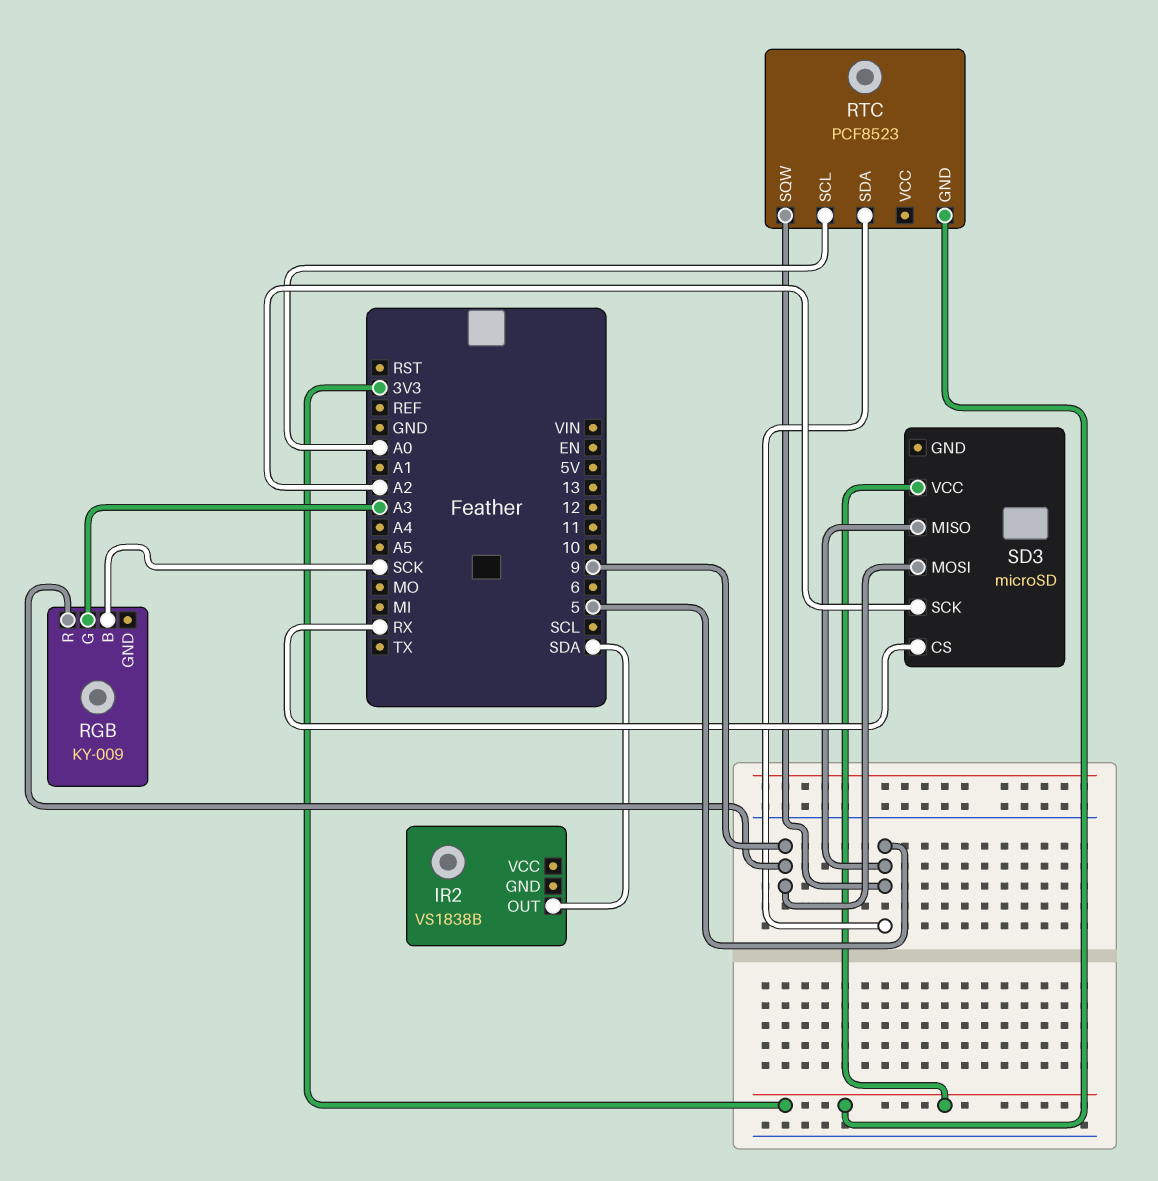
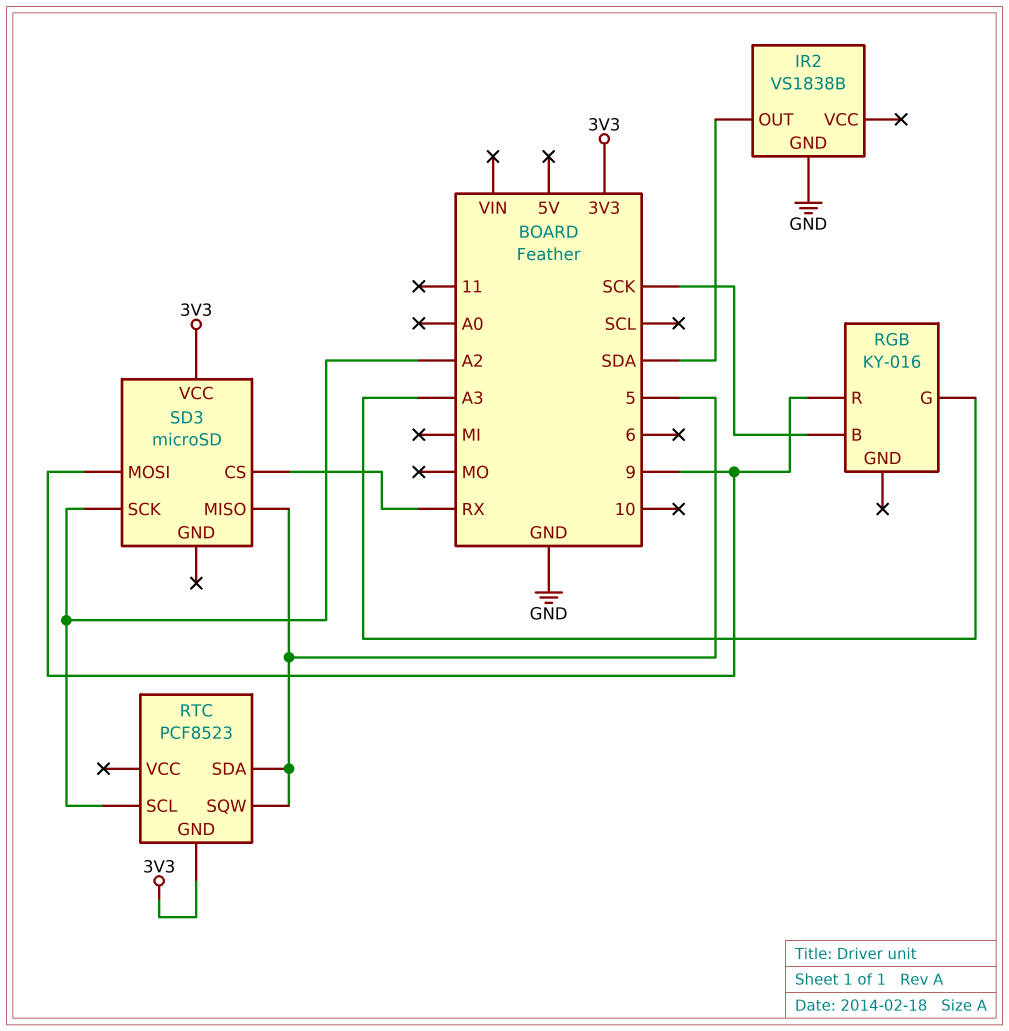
IR2 pin GND: none -> GND
RGB: KY-009 -> KY-016
RTC pin SCL: A0 -> A2

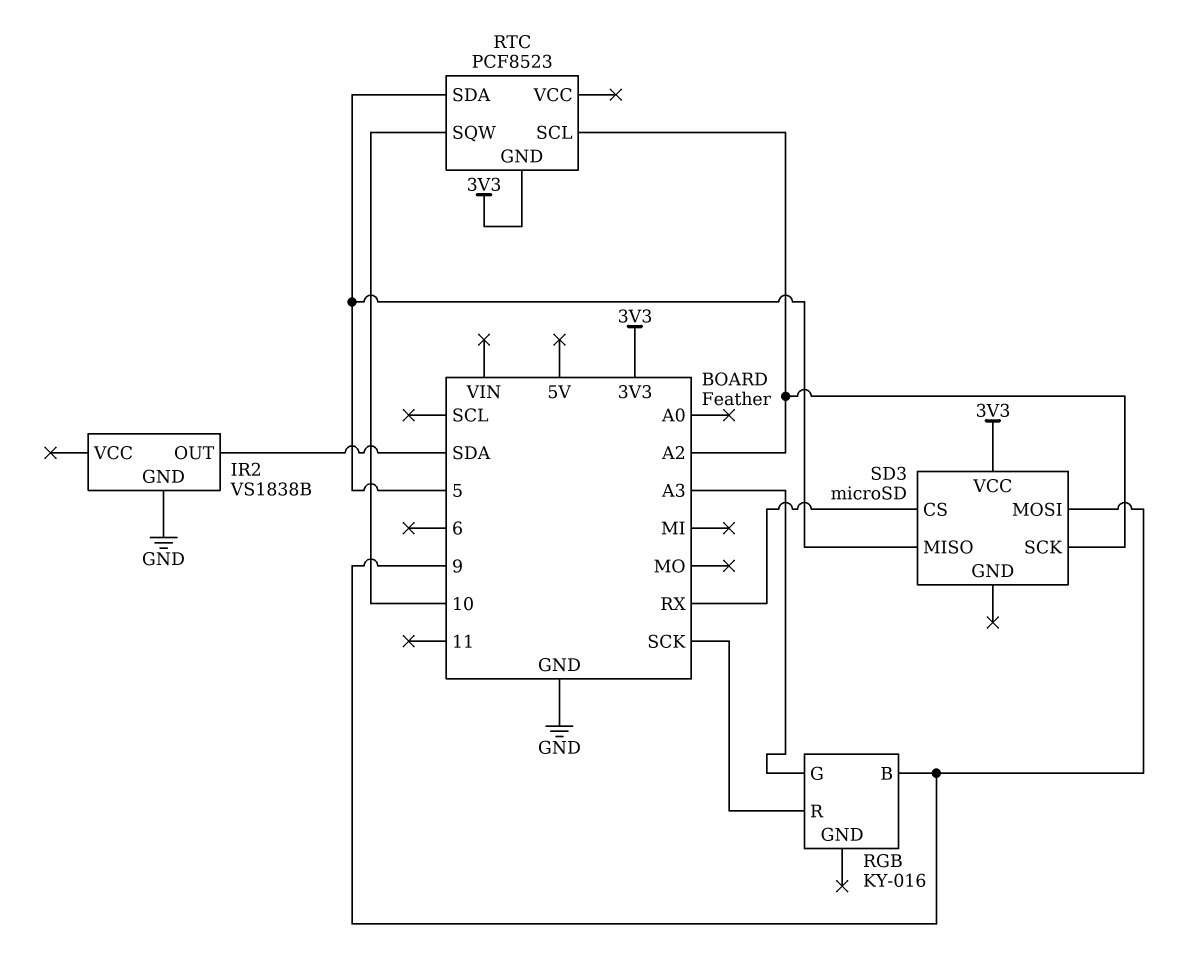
RGB pin B: SCK -> 9
RGB pin R: 9 -> SCK
RTC pin SQW: 5 -> 10

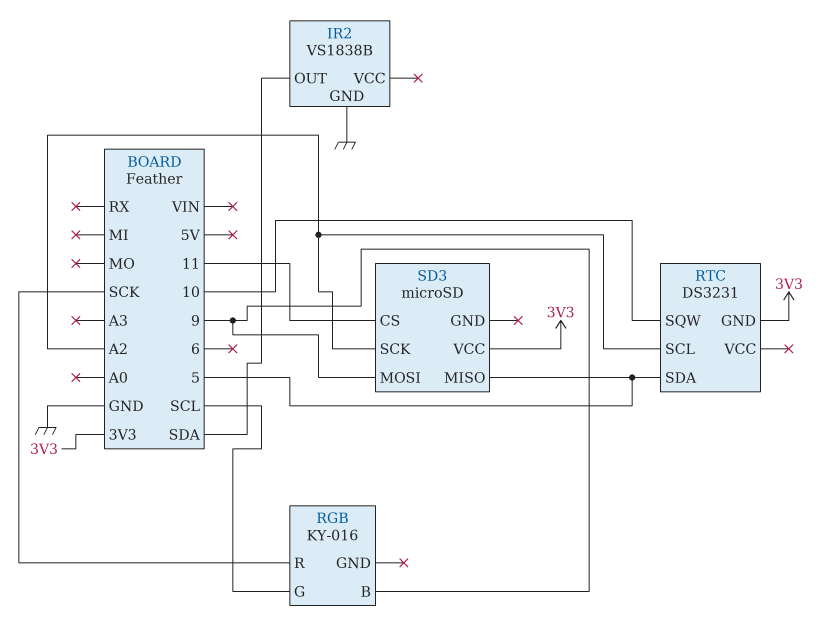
RGB pin G: A3 -> SCL
RTC: PCF8523 -> DS3231
SD3 pin CS: RX -> 11

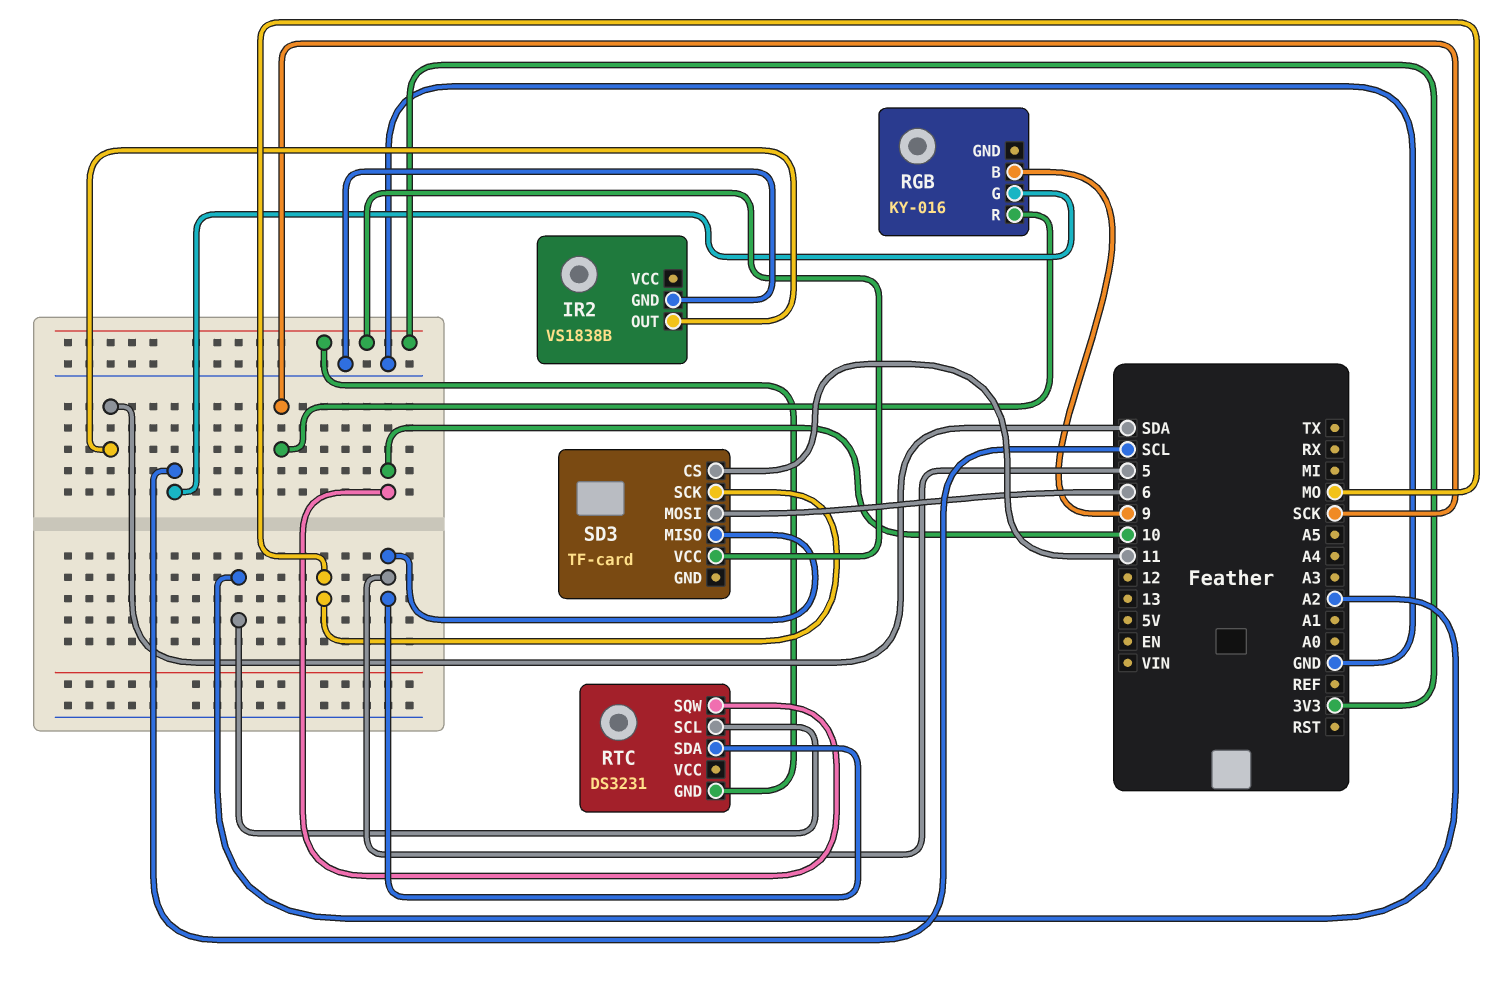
SD3: microSD -> TF-card
SD3 pin MOSI: 9 -> 6
SD3 pin SCK: A2 -> MO

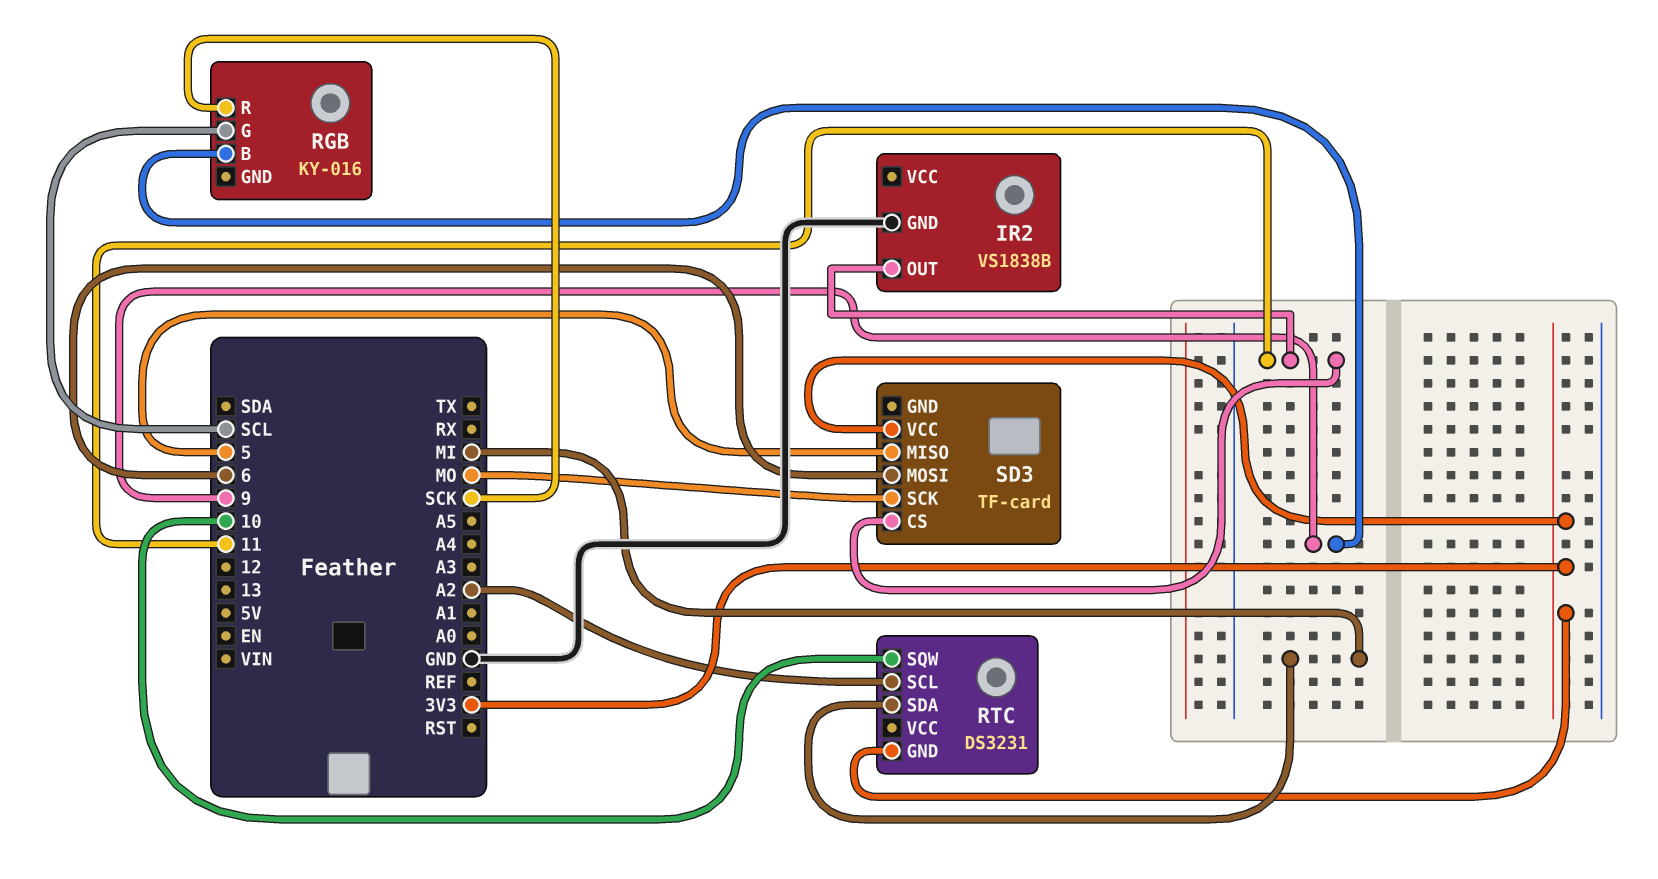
IR2 pin OUT: SDA -> 11
RTC pin SDA: 5 -> MI

